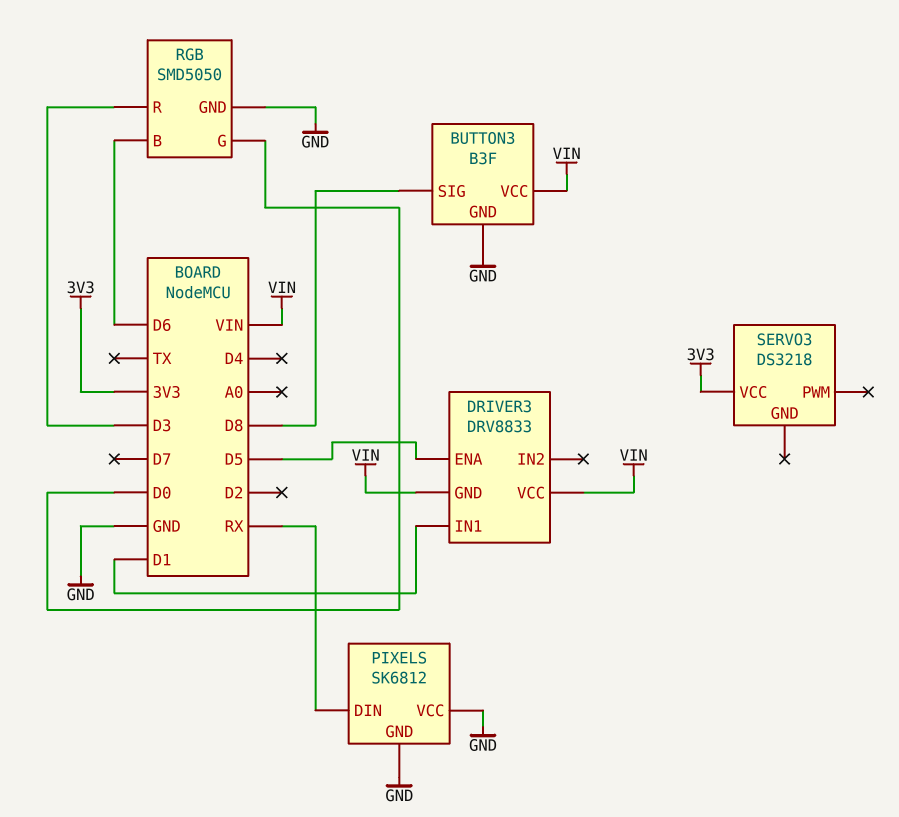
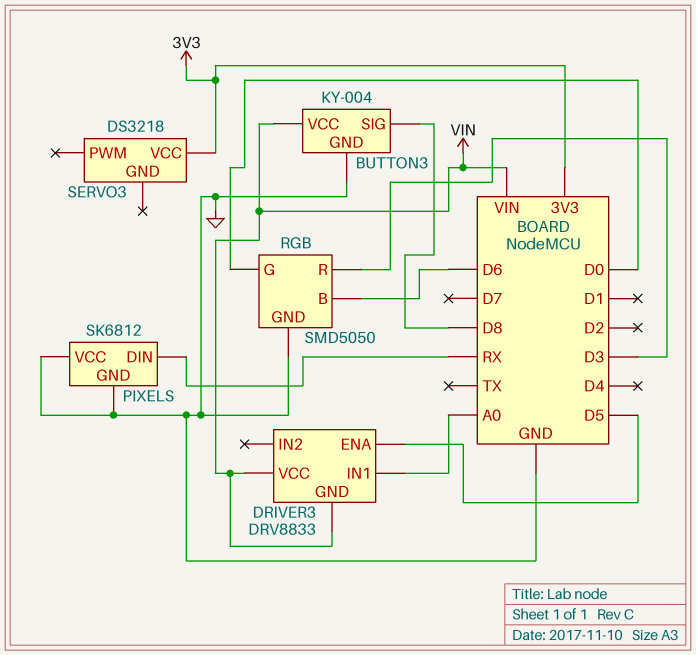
BUTTON3: B3F -> KY-004
DRIVER3 pin IN1: D1 -> A0

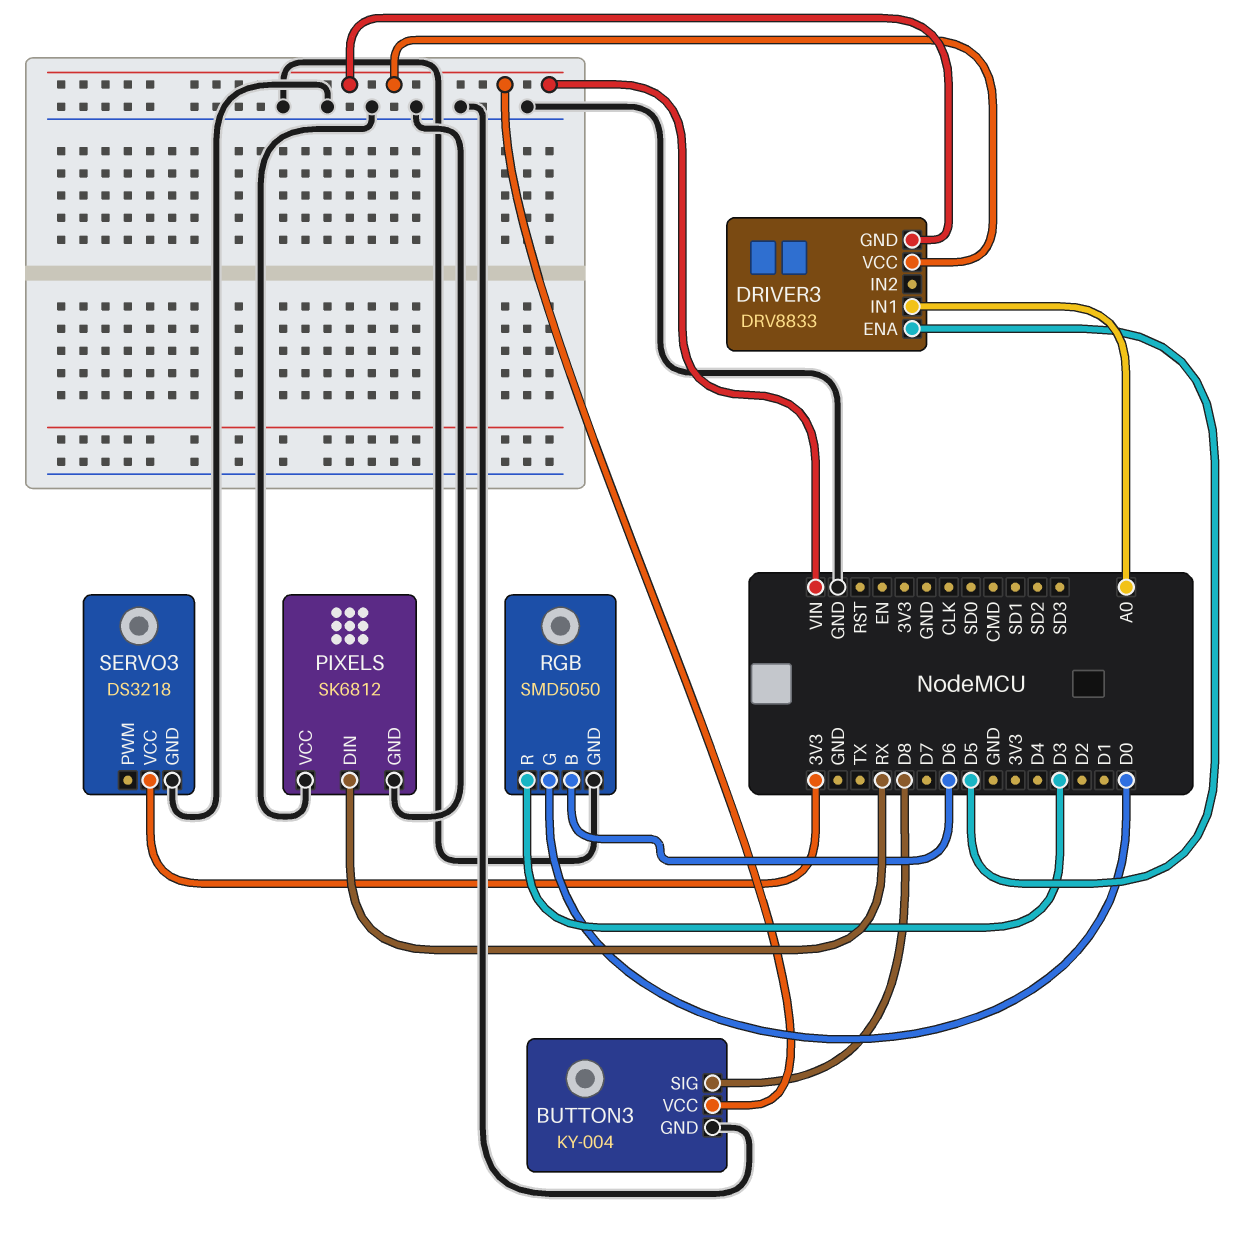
SERVO3 pin GND: none -> GND

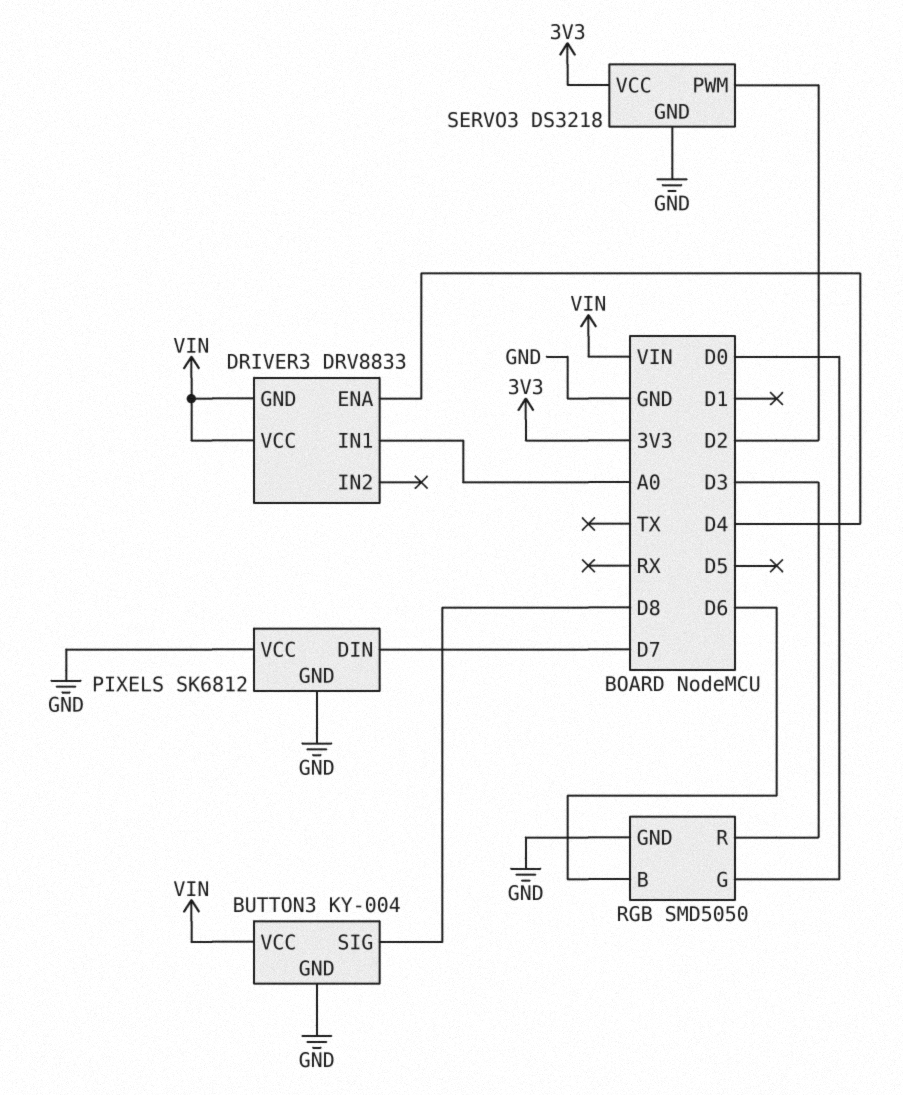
DRIVER3 pin ENA: D5 -> D4
PIXELS pin DIN: RX -> D7
SERVO3 pin PWM: none -> D2

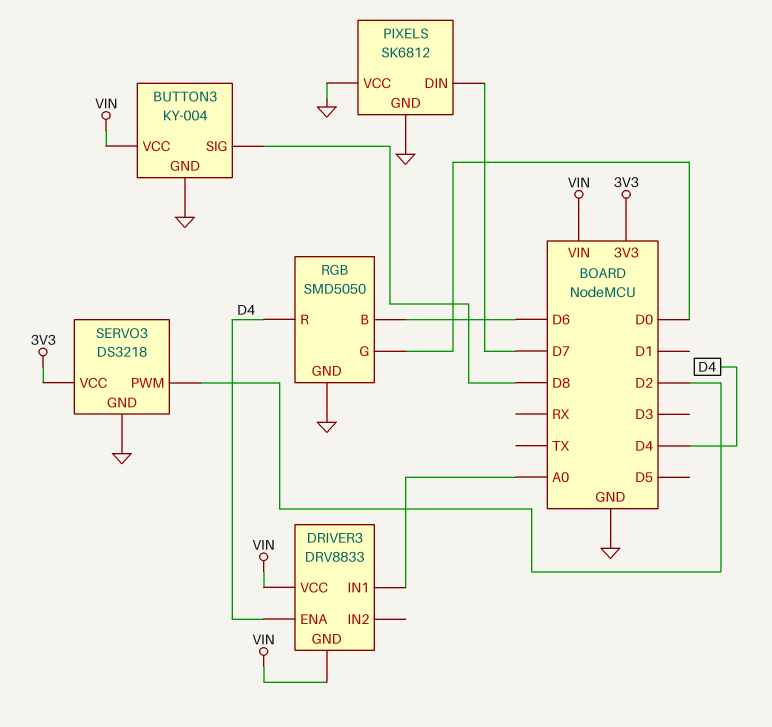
RGB pin R: D3 -> D4

